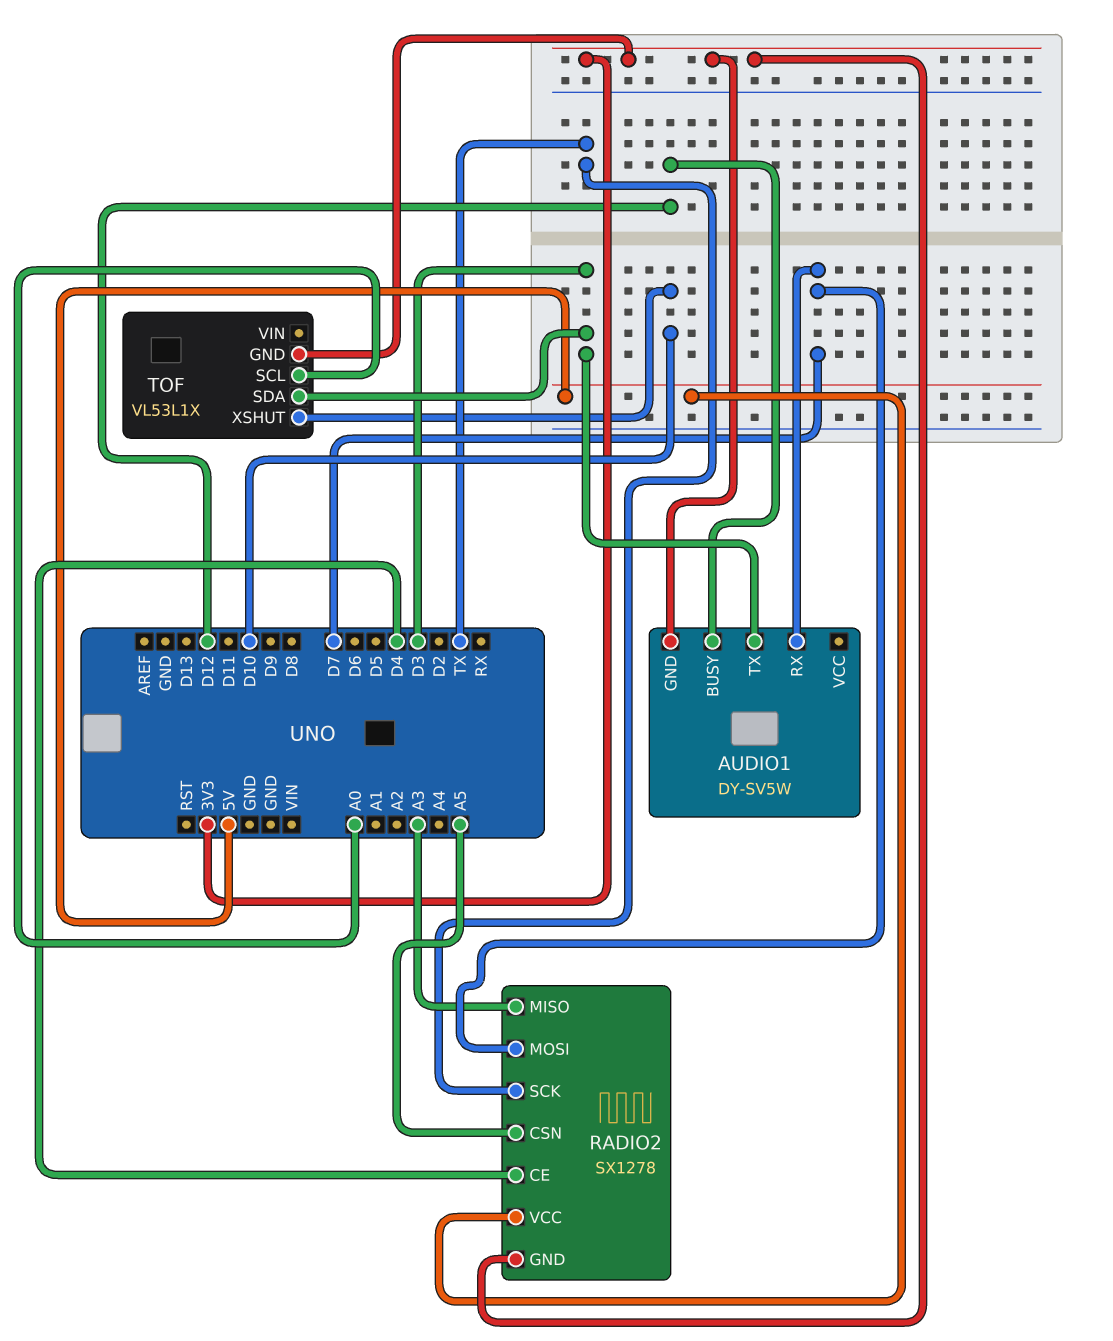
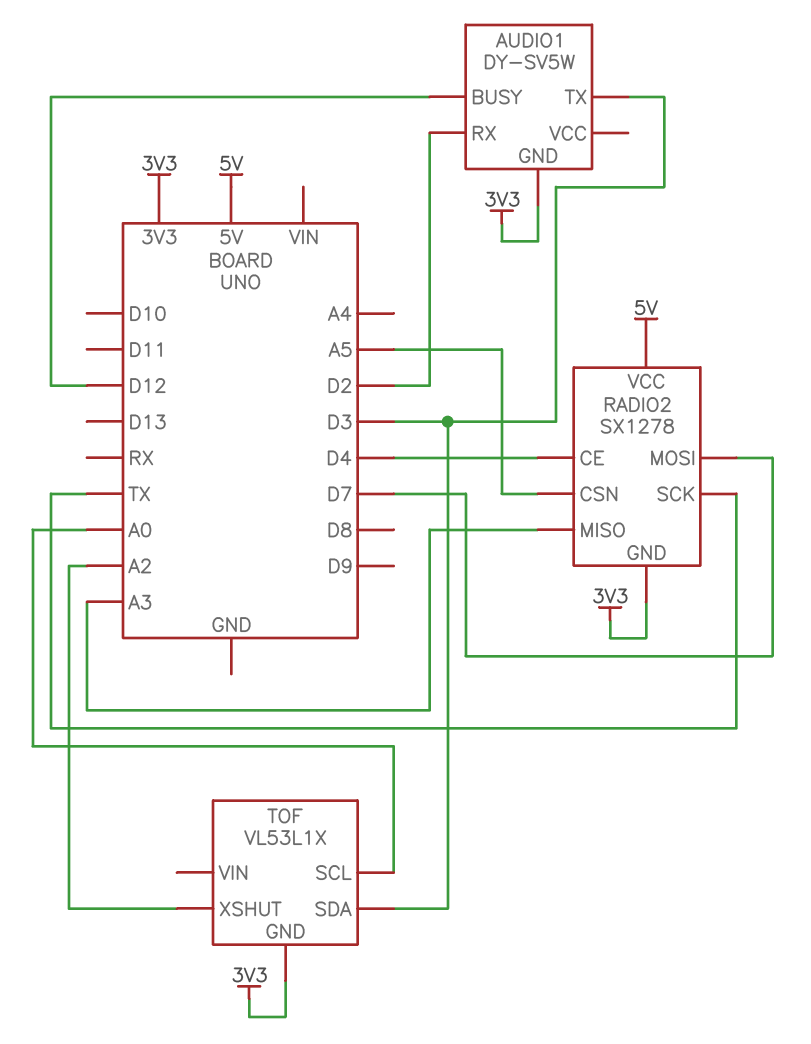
AUDIO1 pin RX: D7 -> D2
TOF pin XSHUT: D10 -> A2

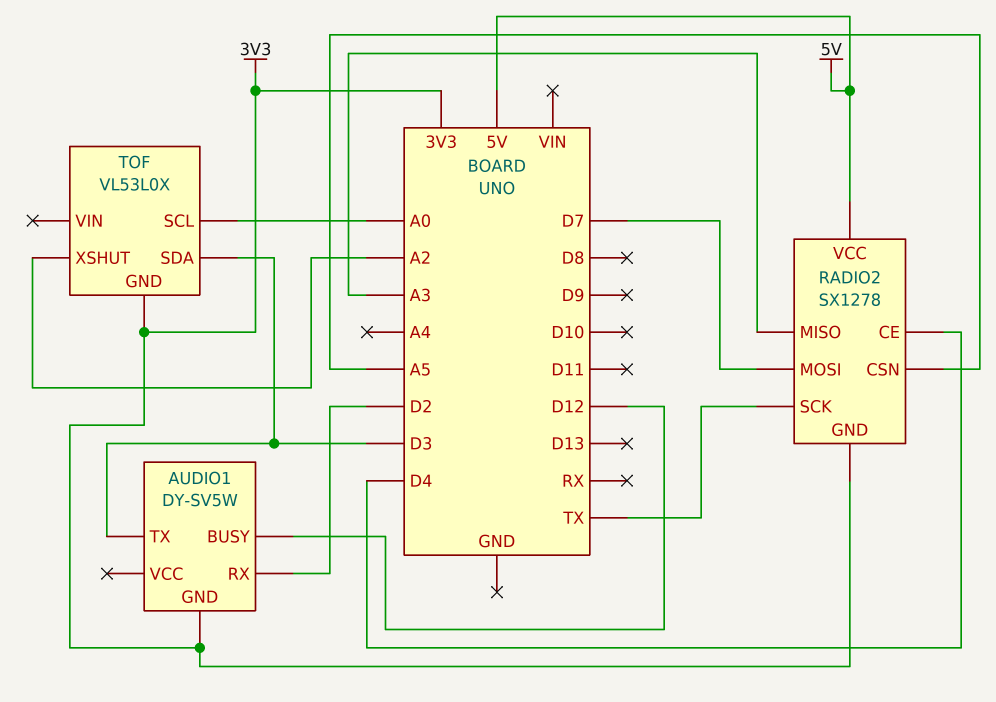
TOF: VL53L1X -> VL53L0X

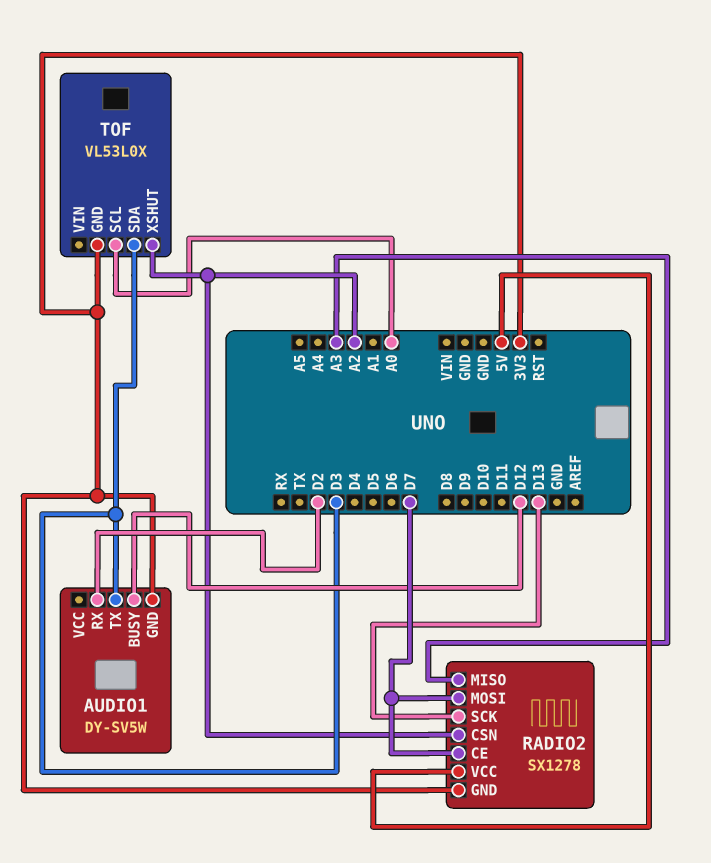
RADIO2 pin CE: D4 -> D7
RADIO2 pin CSN: A5 -> A2
RADIO2 pin SCK: TX -> D13

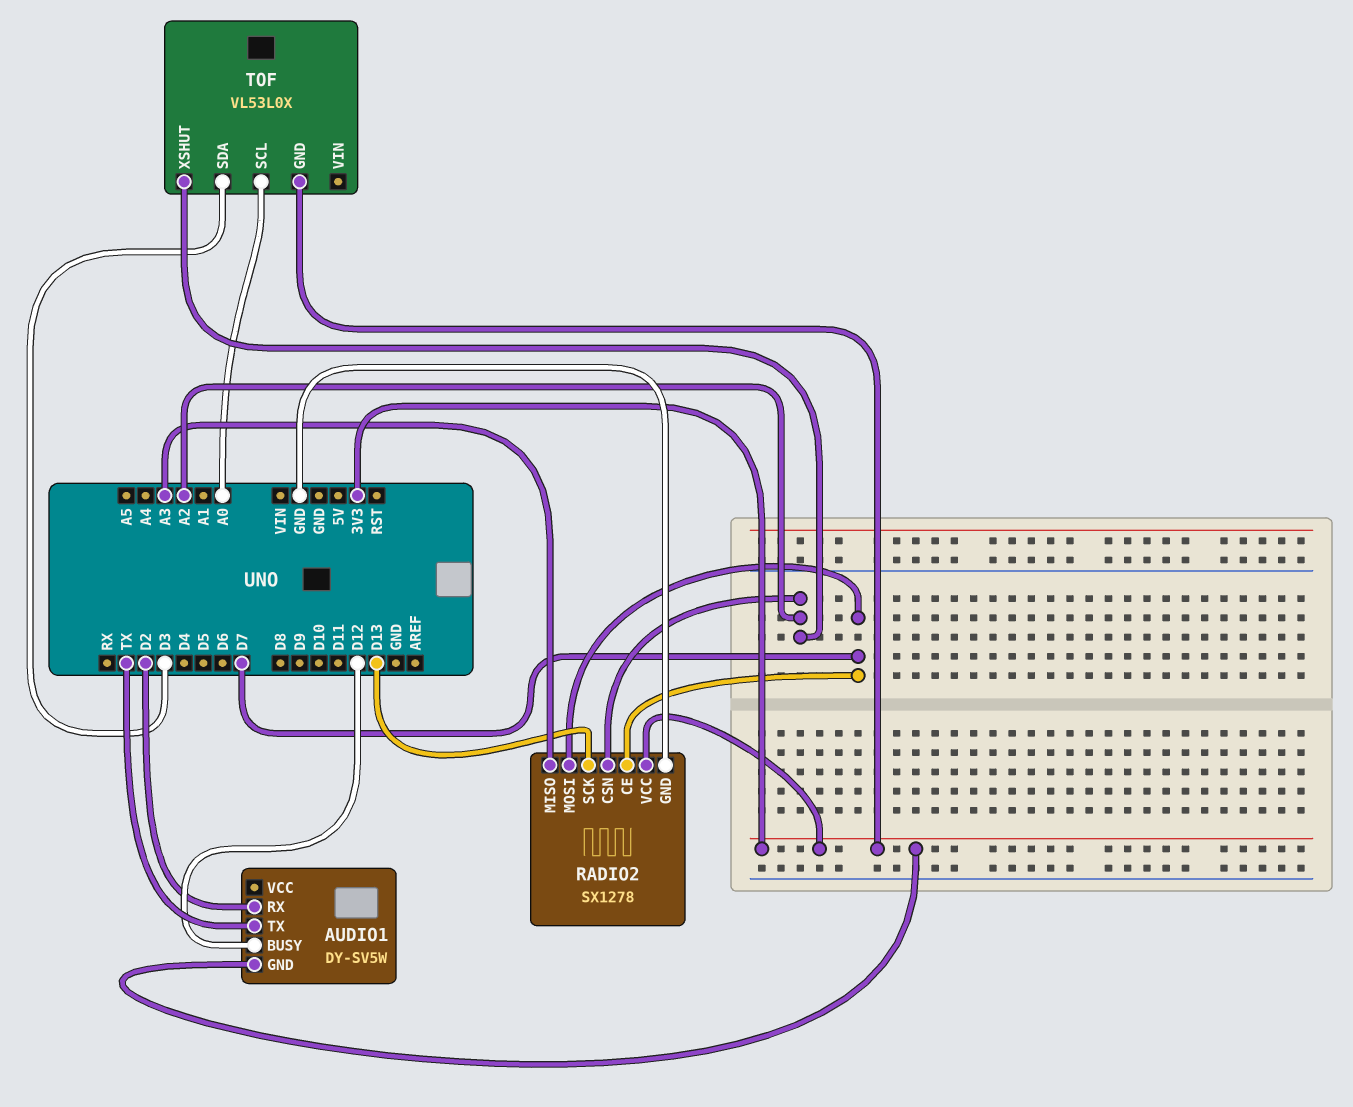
AUDIO1 pin TX: D3 -> TX
RADIO2 pin GND: 3V3 -> GND
RADIO2 pin VCC: 5V -> 3V3

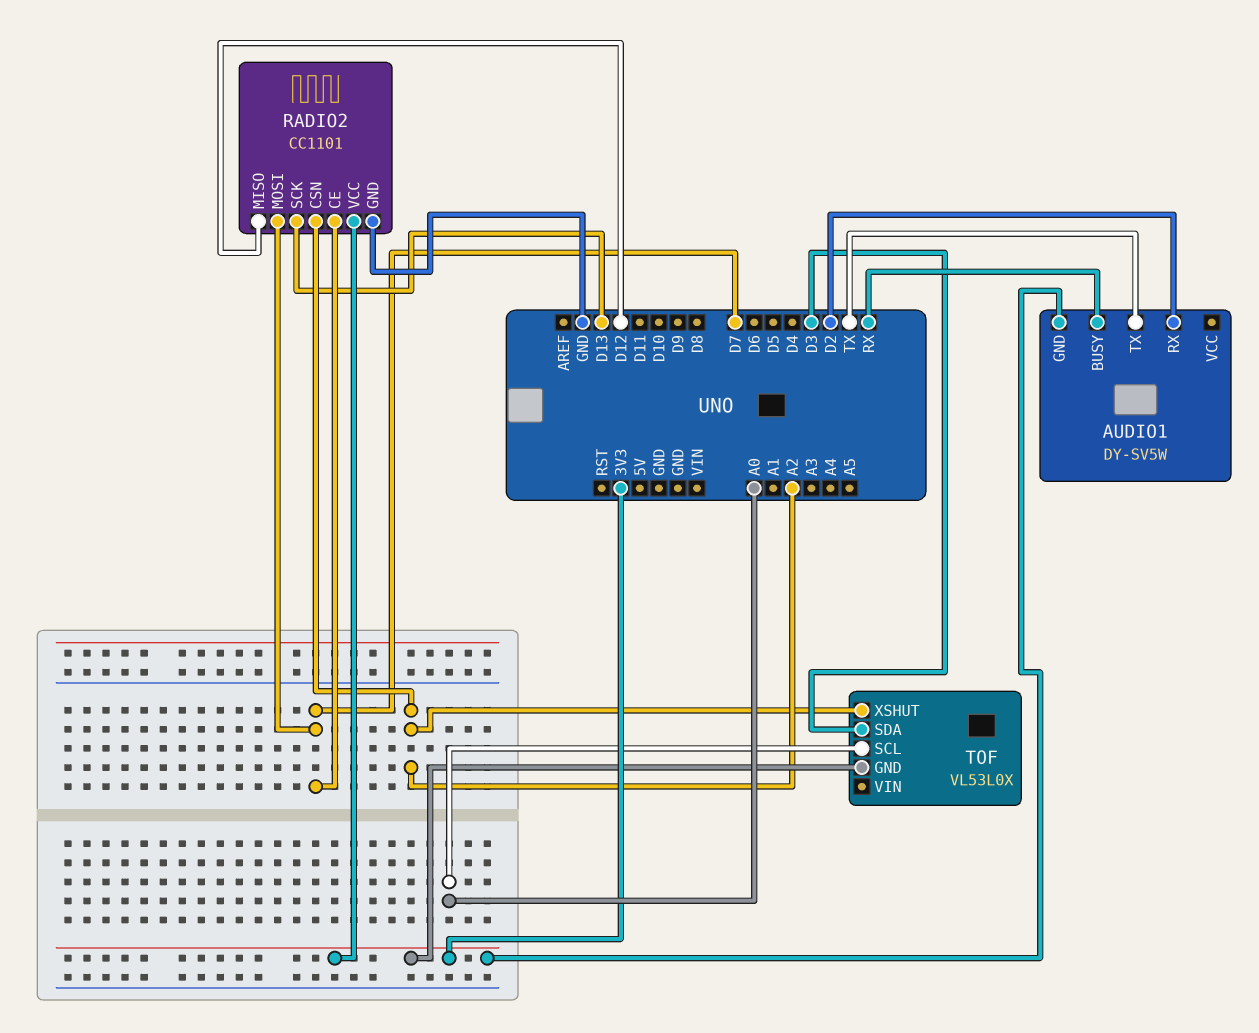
AUDIO1 pin BUSY: D12 -> RX
RADIO2: SX1278 -> CC1101
RADIO2 pin MISO: A3 -> D12

